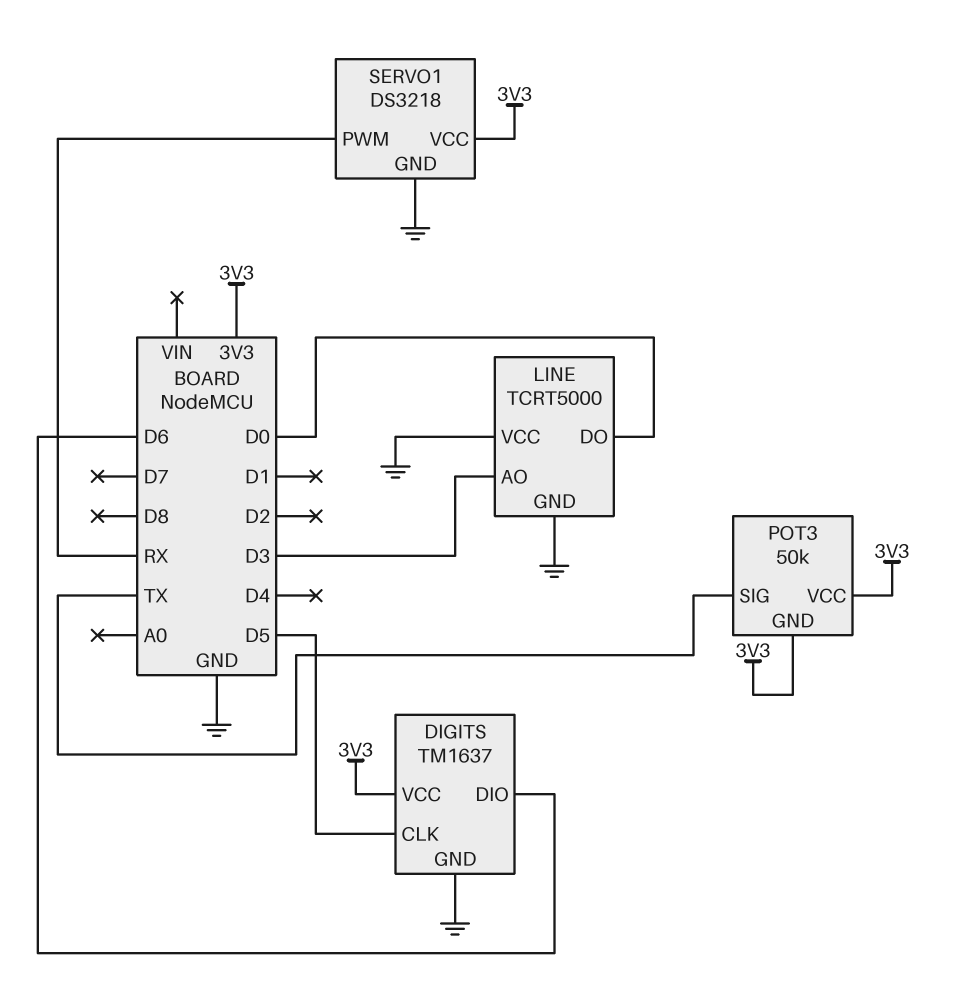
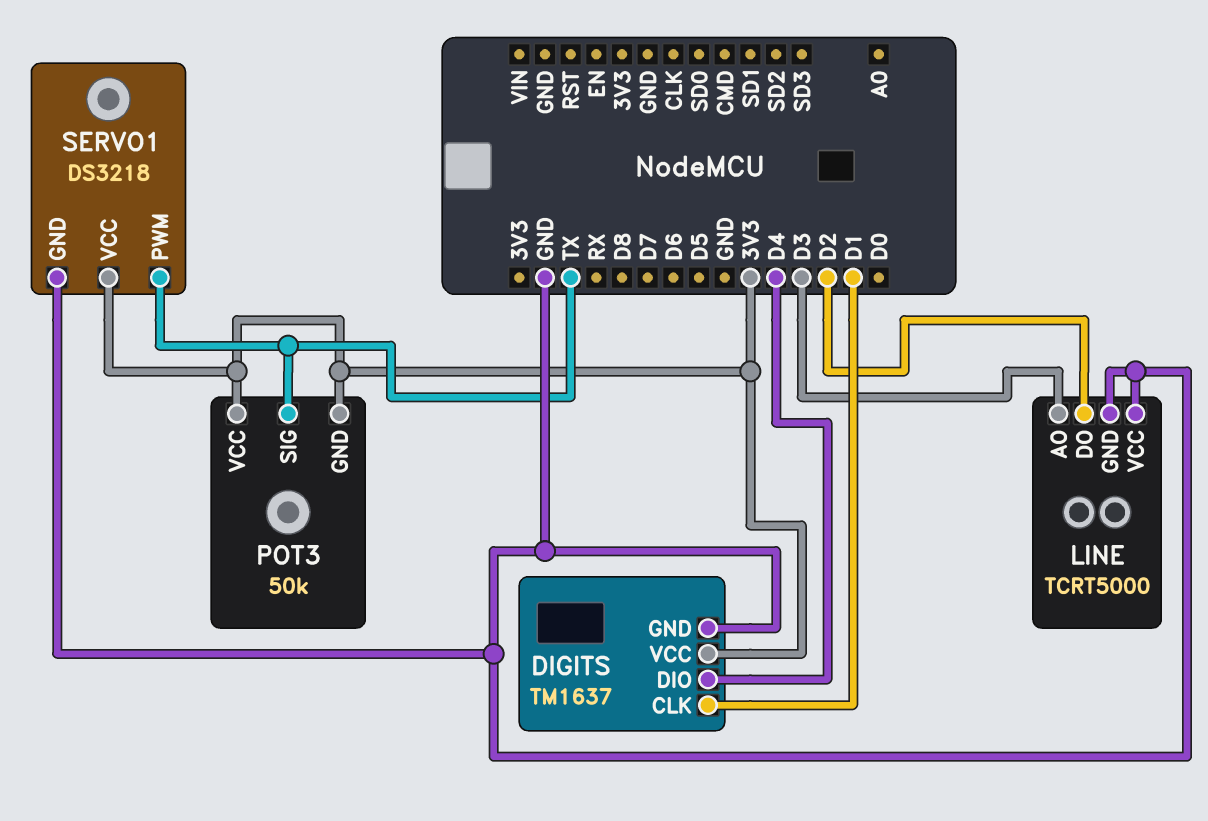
DIGITS pin CLK: D5 -> D1
DIGITS pin DIO: D6 -> D4
LINE pin DO: D0 -> D2
SERVO1 pin PWM: RX -> TX

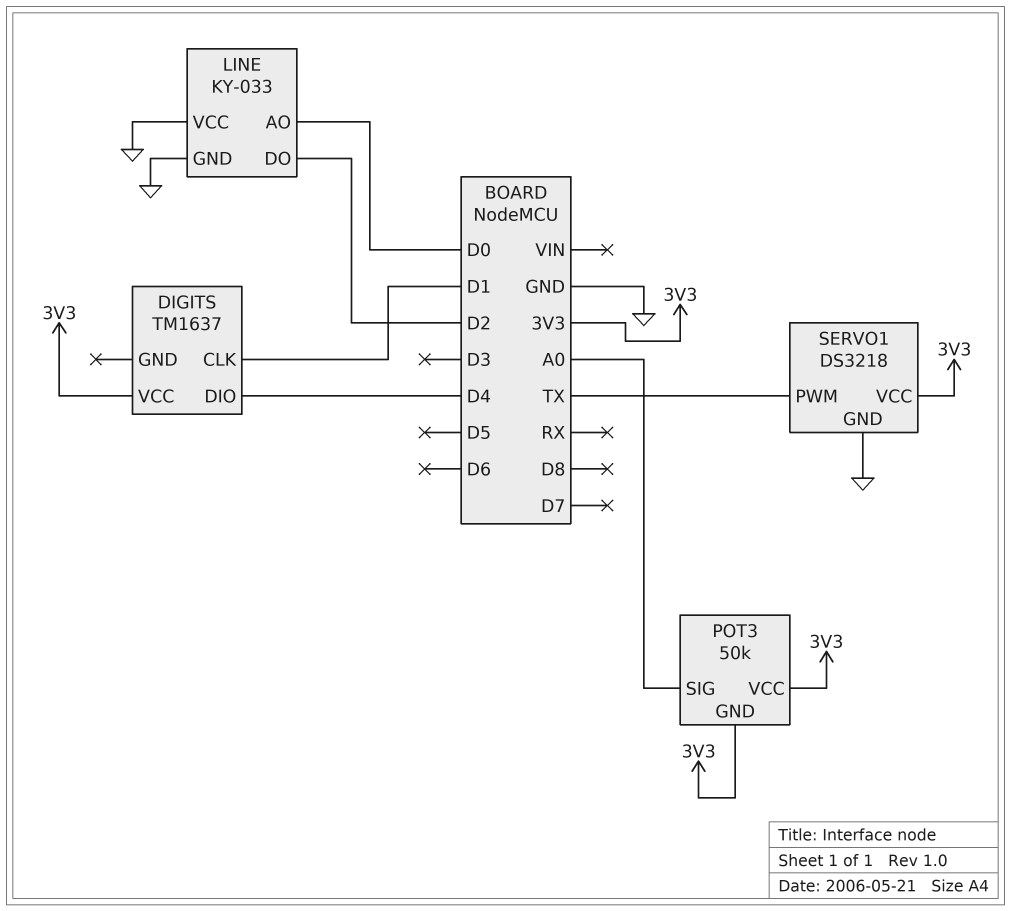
DIGITS pin GND: GND -> none
LINE: TCRT5000 -> KY-033
LINE pin AO: D3 -> D0
POT3 pin SIG: TX -> A0

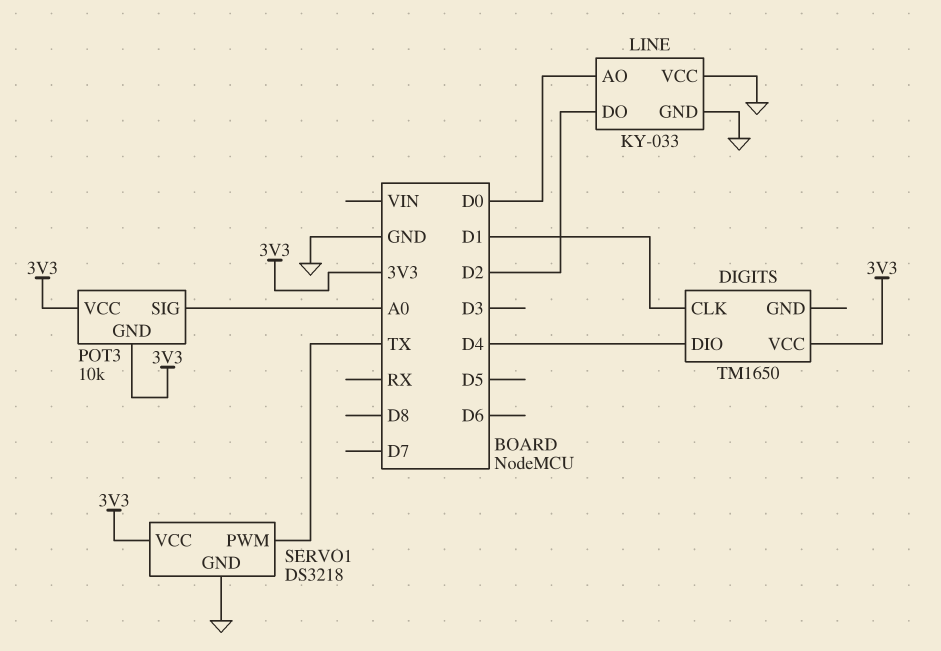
DIGITS: TM1637 -> TM1650
POT3: 50k -> 10k

